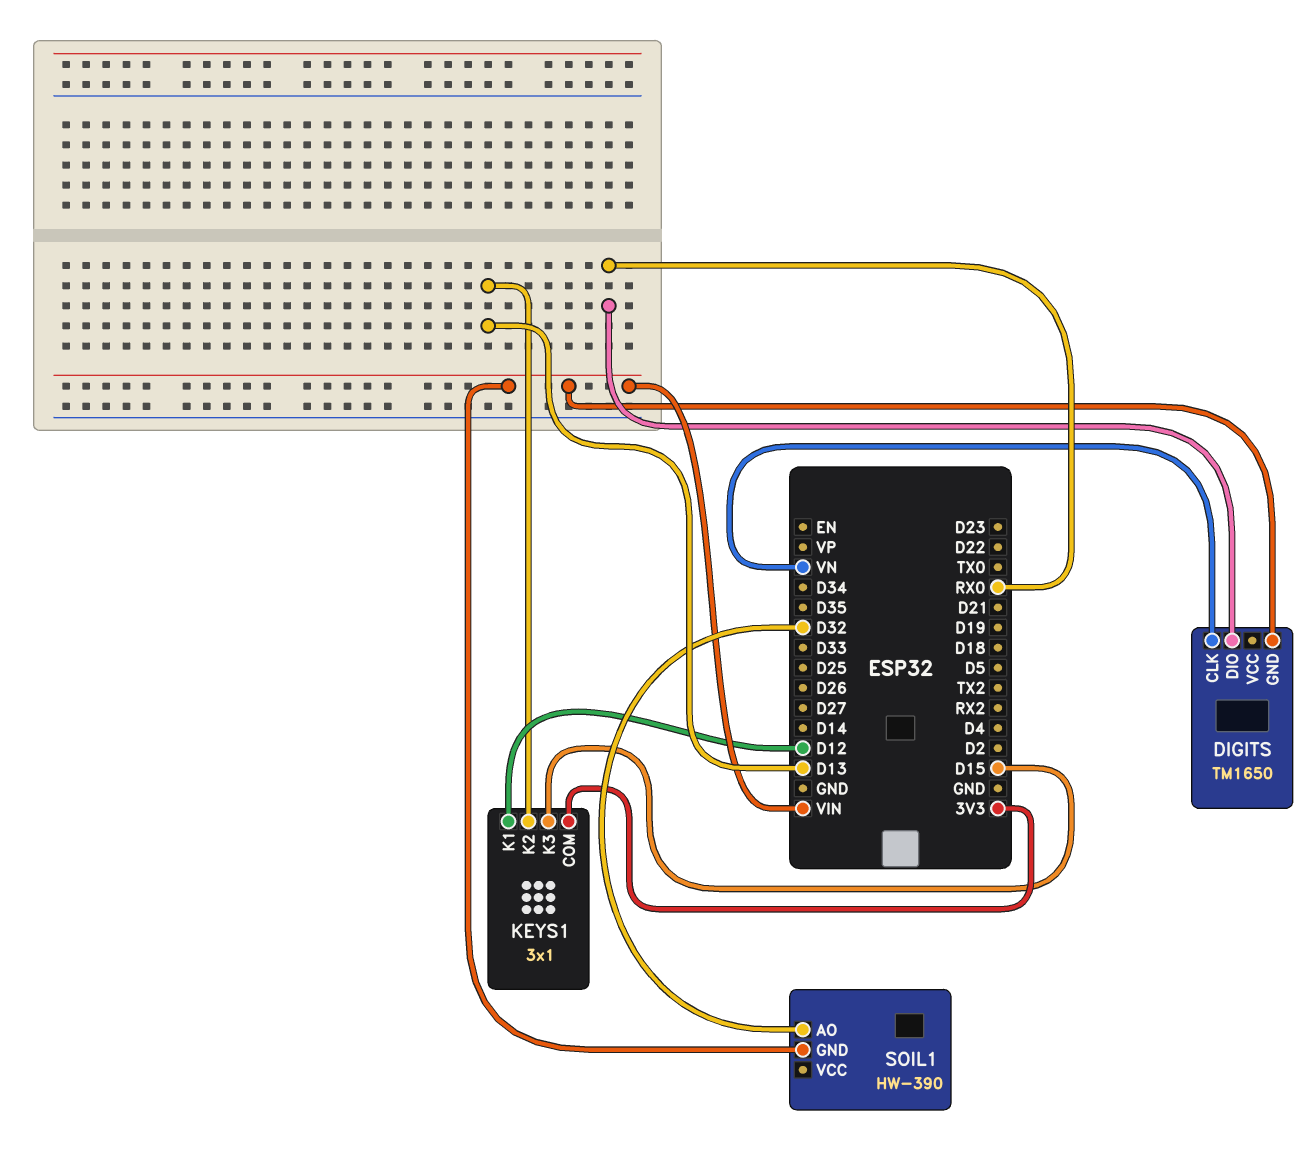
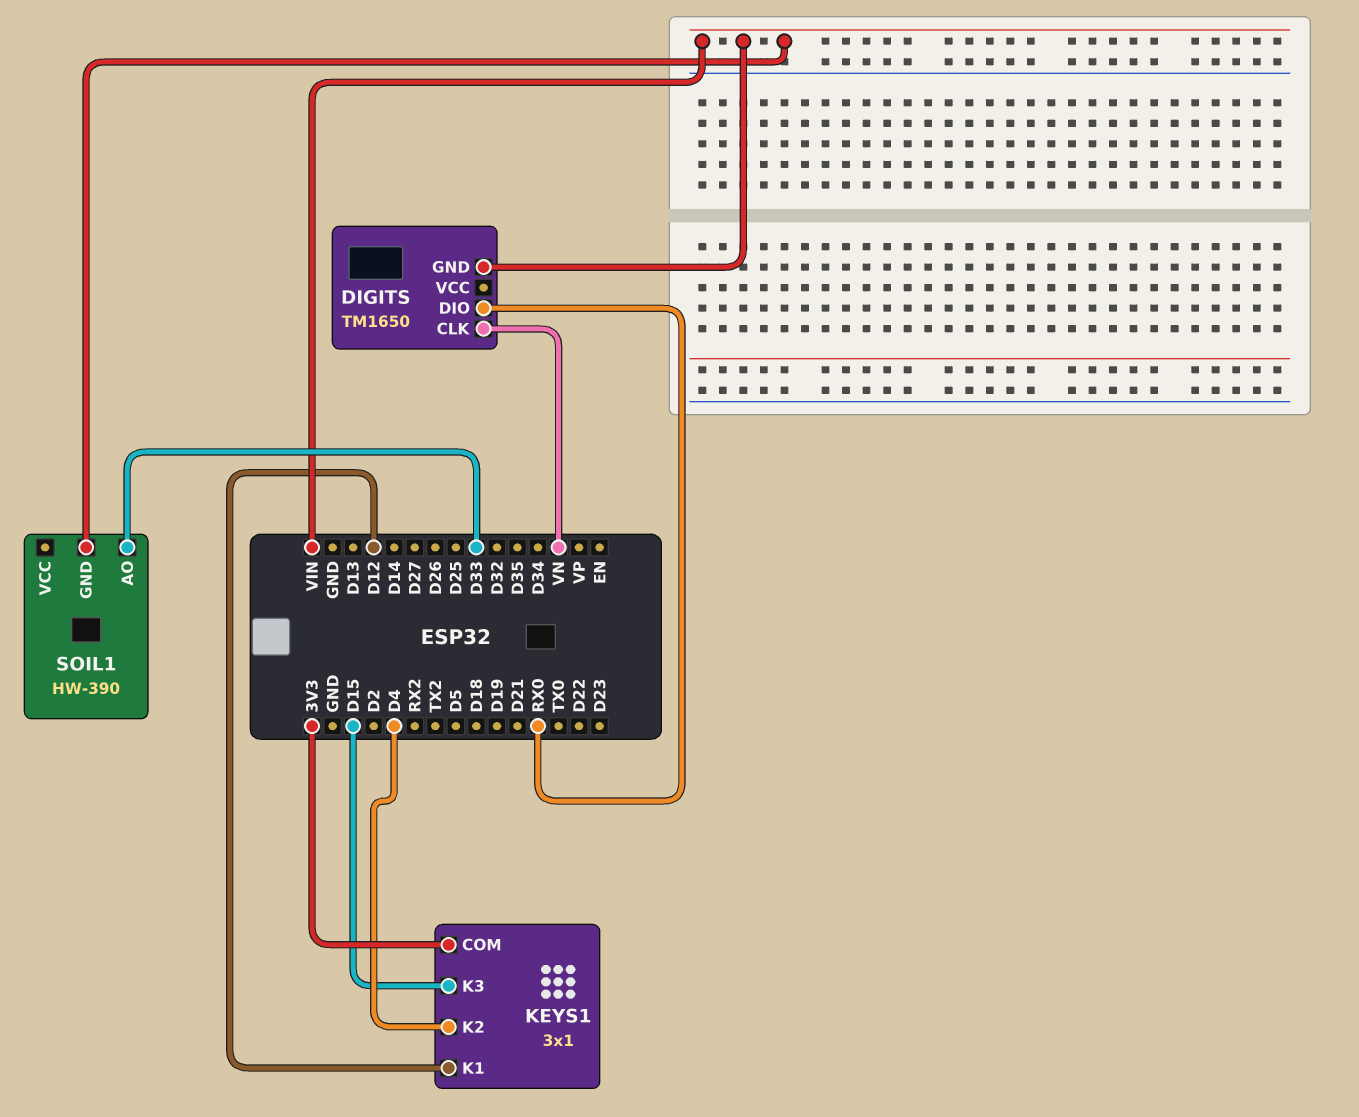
KEYS1 pin K2: D13 -> D4
SOIL1 pin AO: D32 -> D33

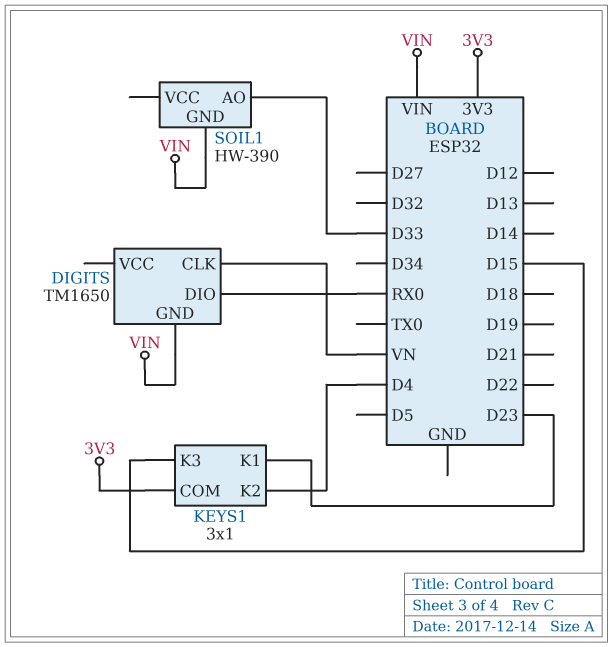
KEYS1 pin K1: D12 -> D23

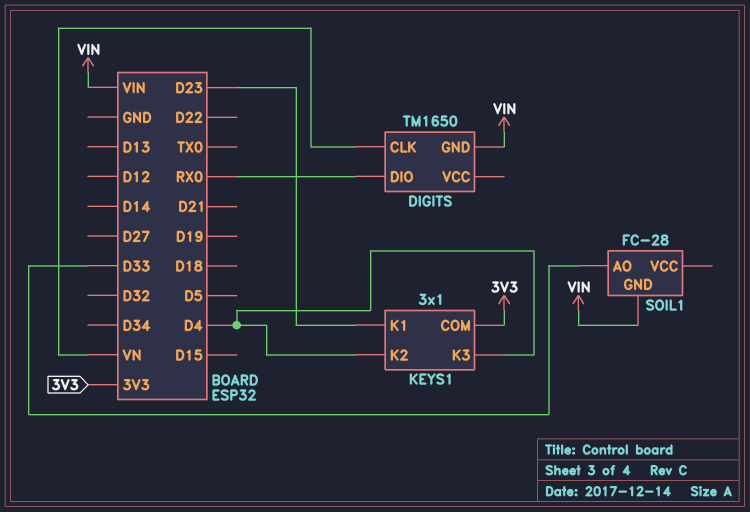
KEYS1 pin K3: D15 -> D4
SOIL1: HW-390 -> FC-28

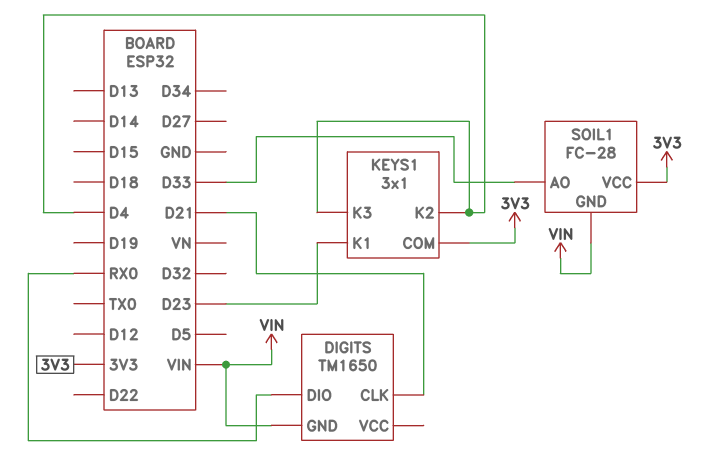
DIGITS pin CLK: VN -> D21
SOIL1 pin VCC: none -> 3V3

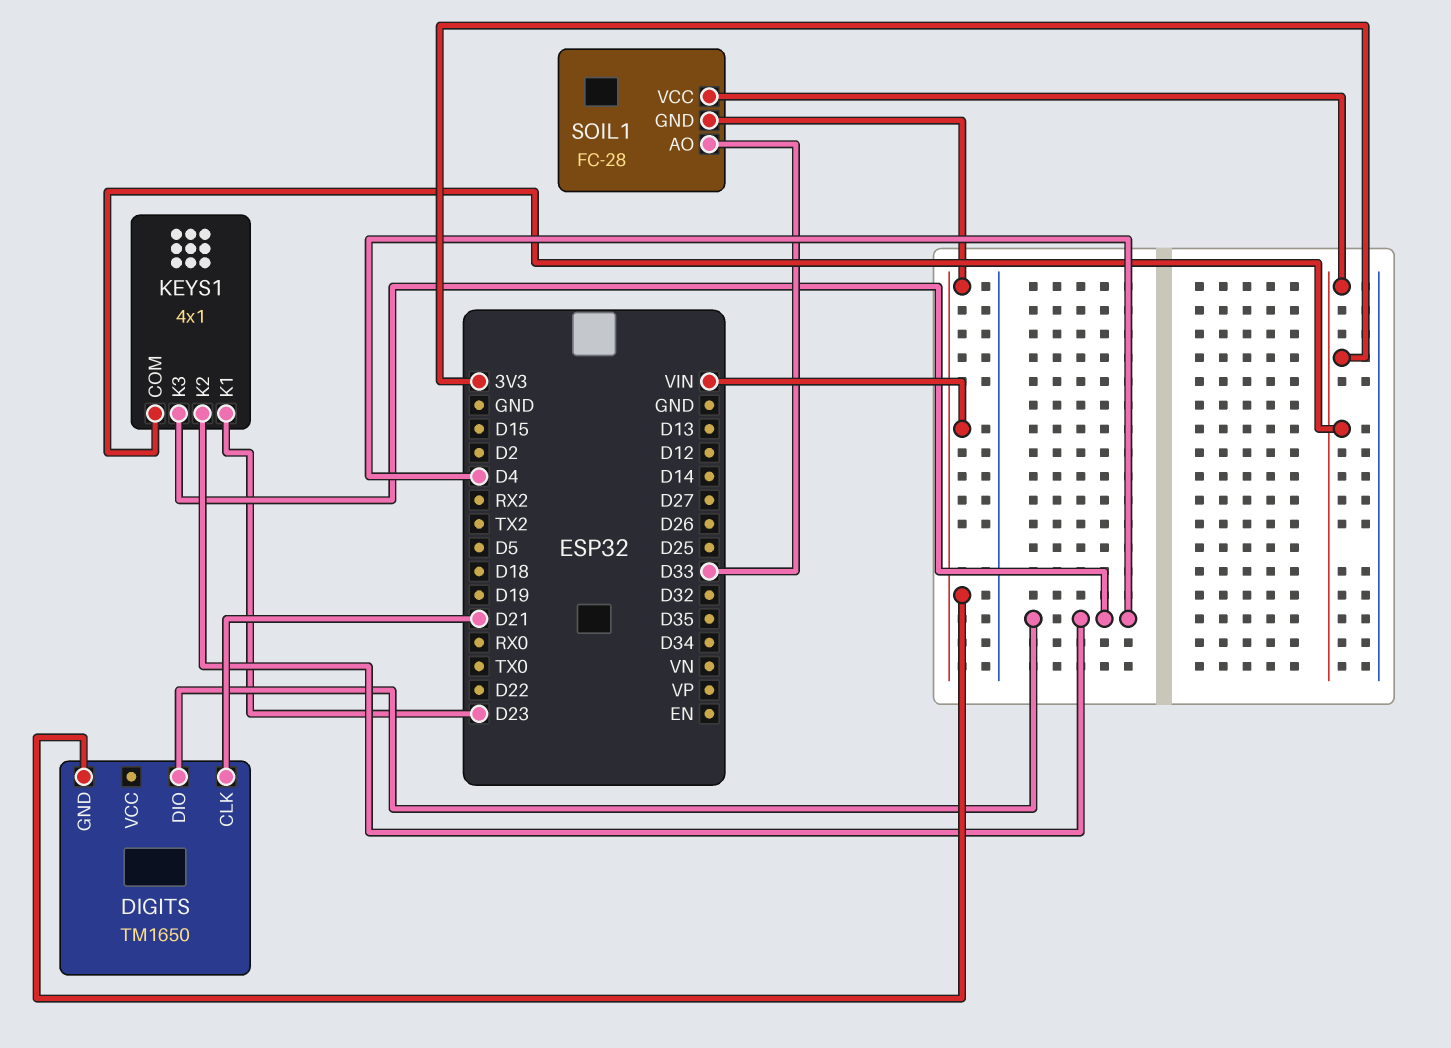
DIGITS pin DIO: RX0 -> D4
KEYS1: 3x1 -> 4x1

